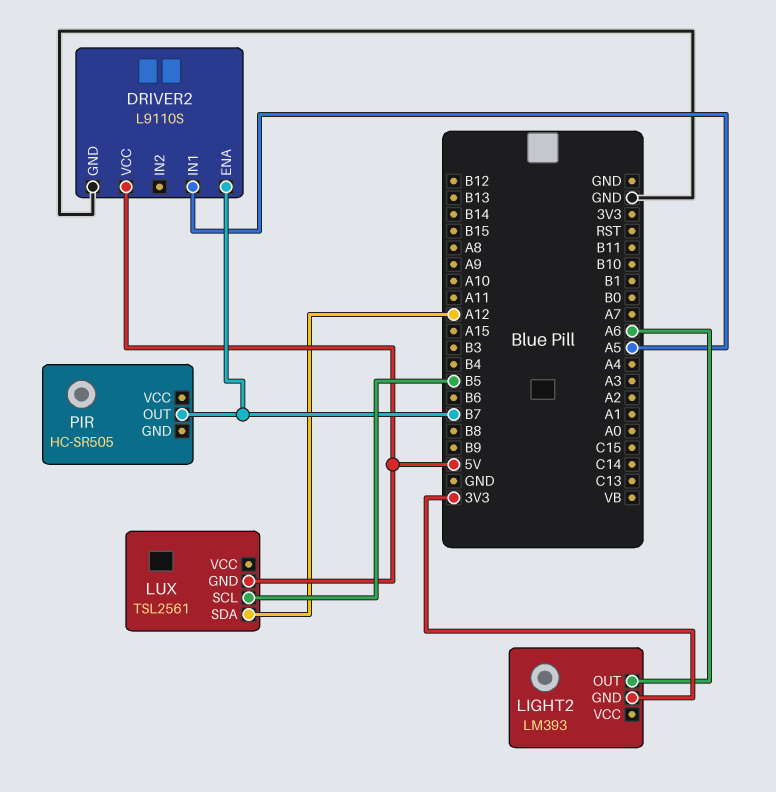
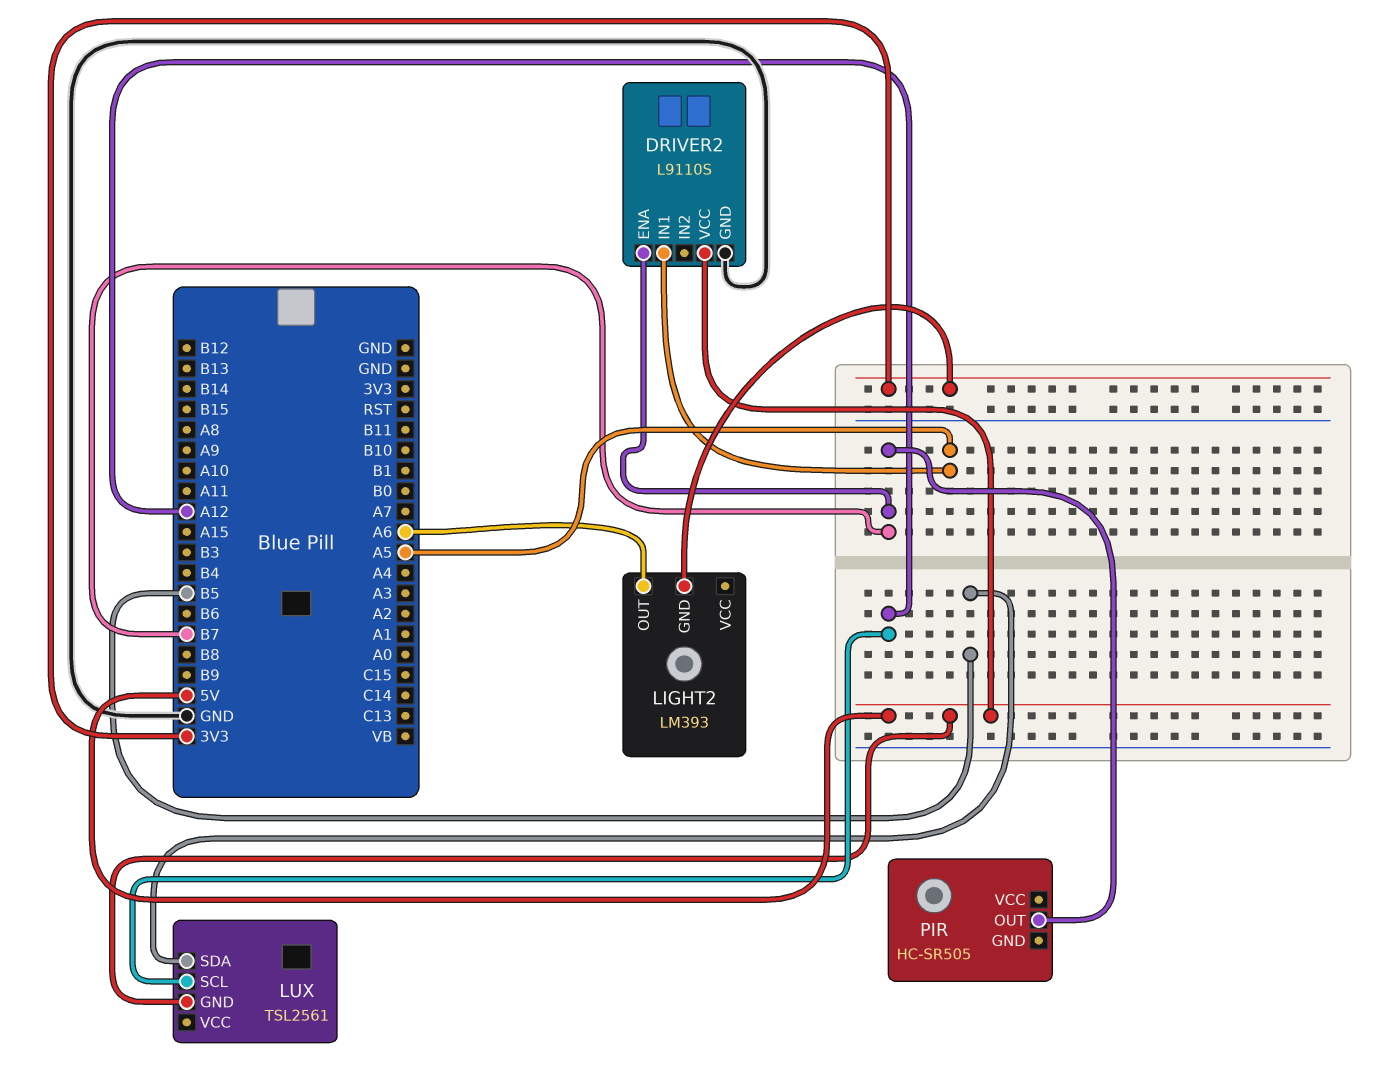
LUX pin SCL: B5 -> A12
LUX pin SDA: A12 -> B5

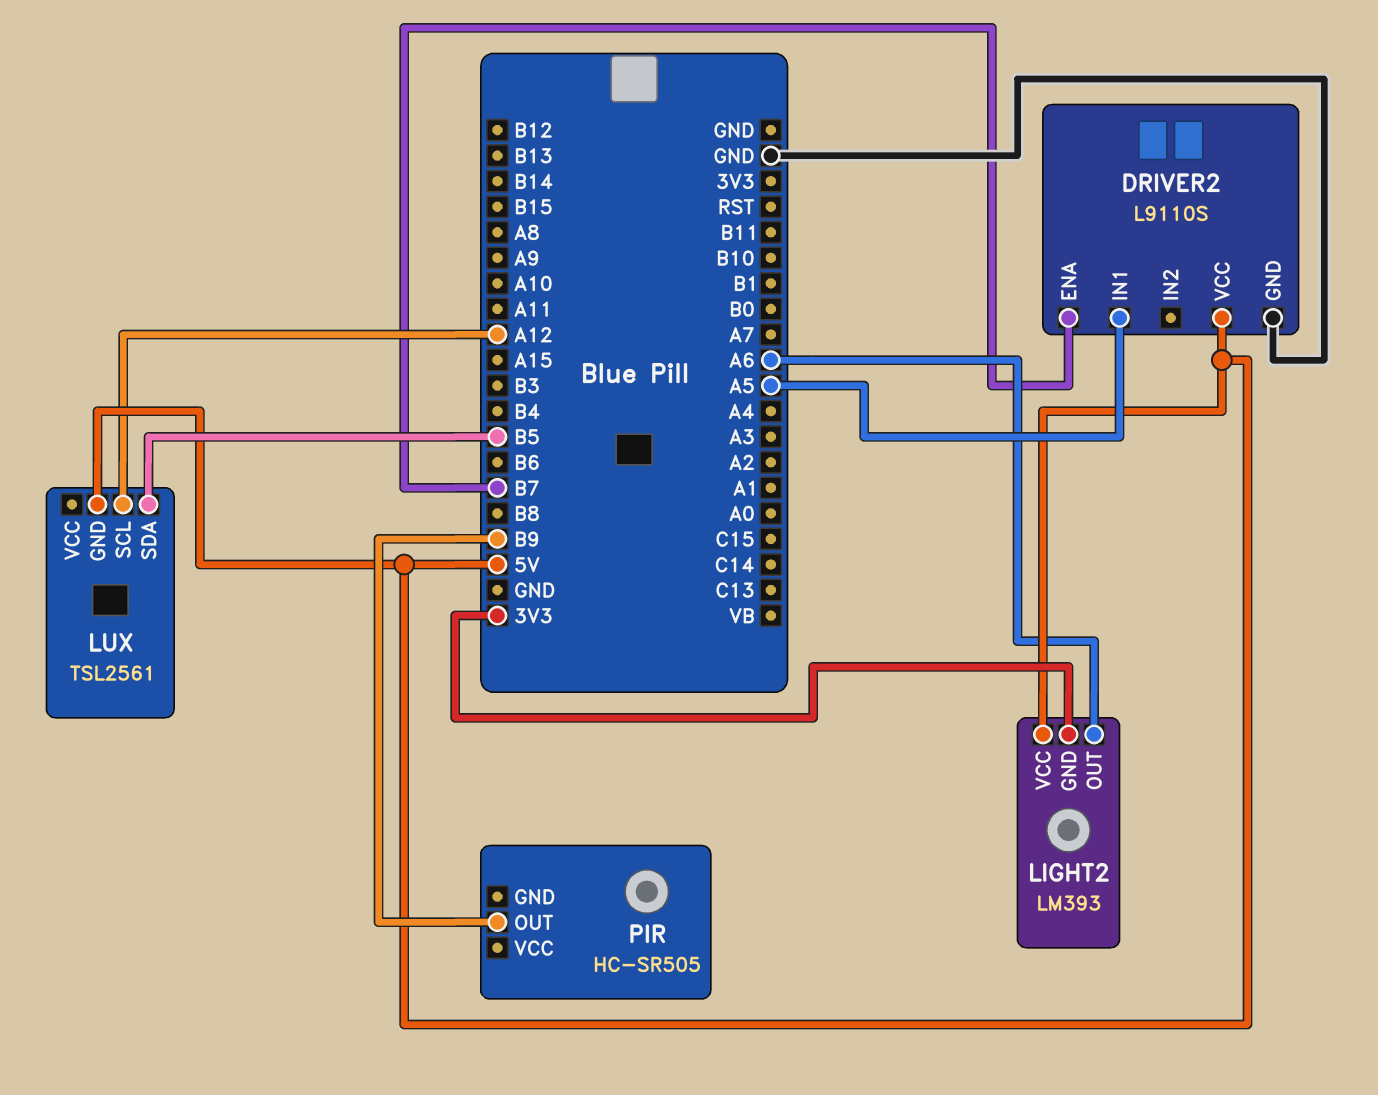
LIGHT2 pin VCC: none -> 5V
PIR pin OUT: B7 -> B9

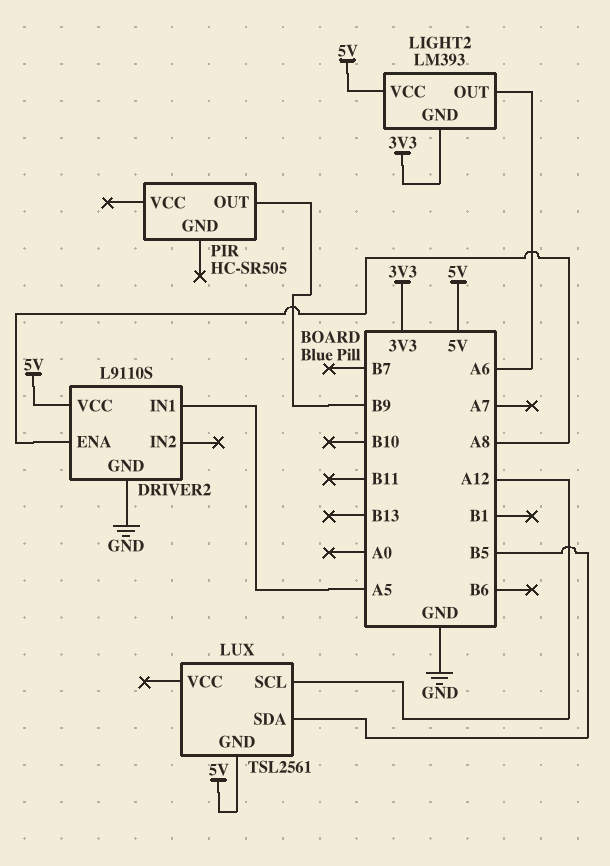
DRIVER2 pin ENA: B7 -> A8

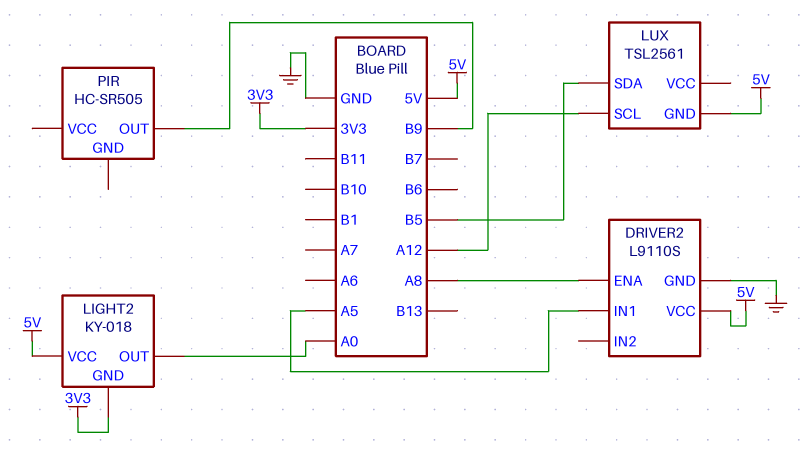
LIGHT2: LM393 -> KY-018
LIGHT2 pin OUT: A6 -> A0

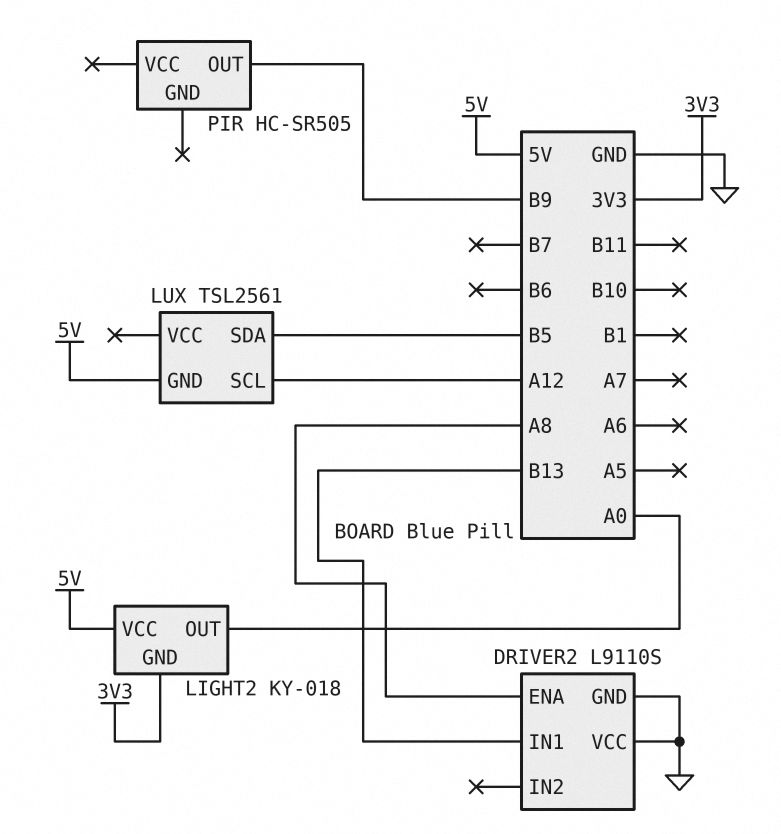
DRIVER2 pin IN1: A5 -> B13
DRIVER2 pin VCC: 5V -> GND

